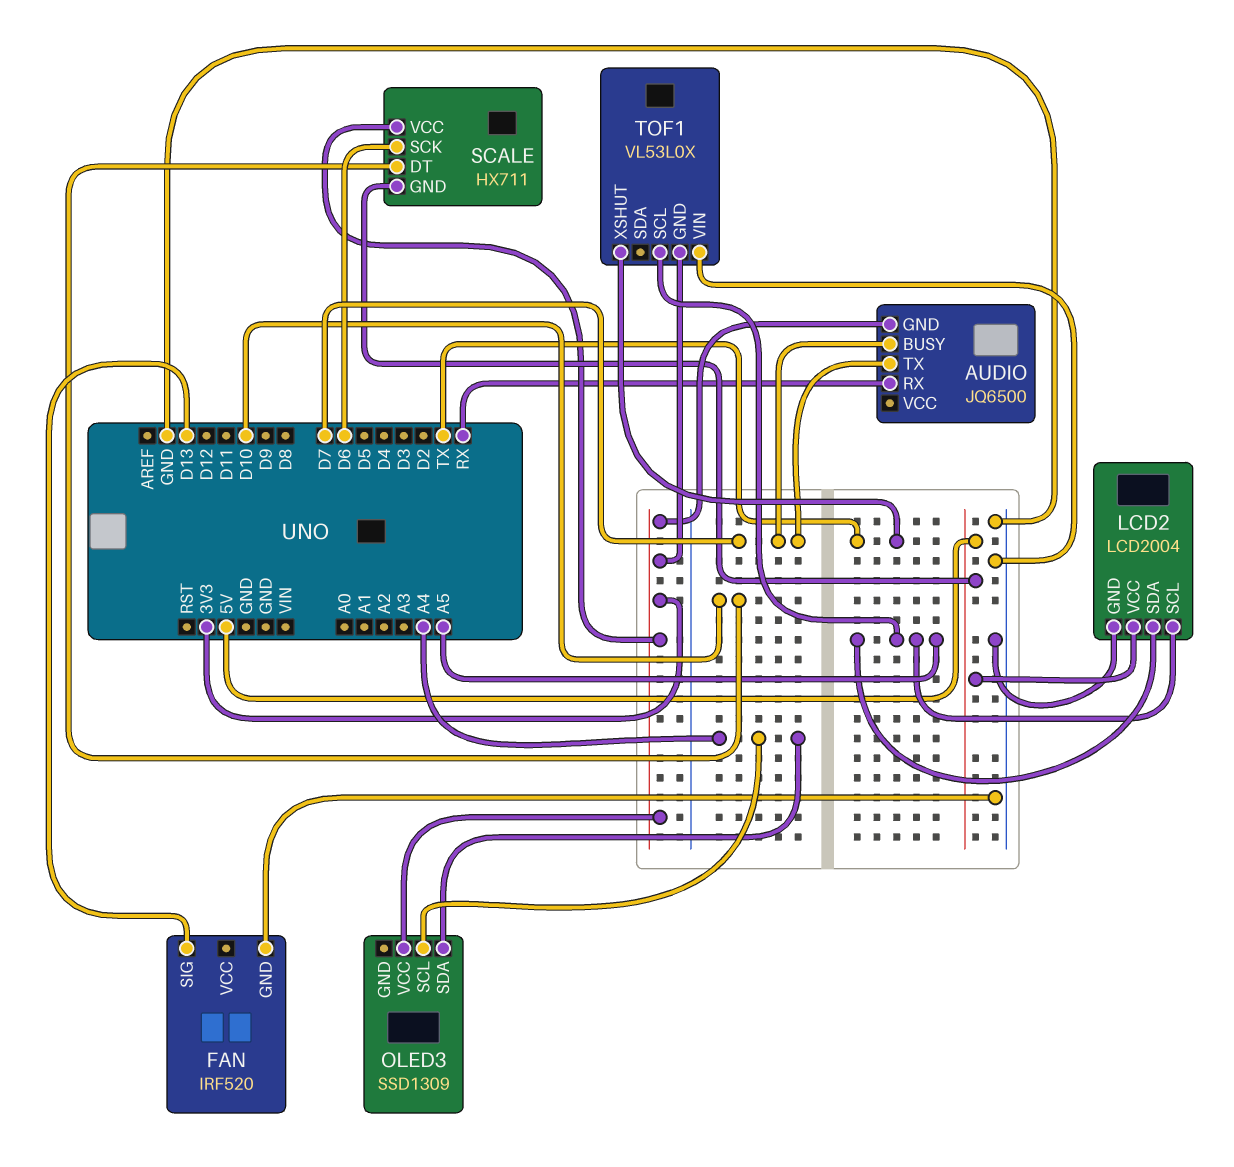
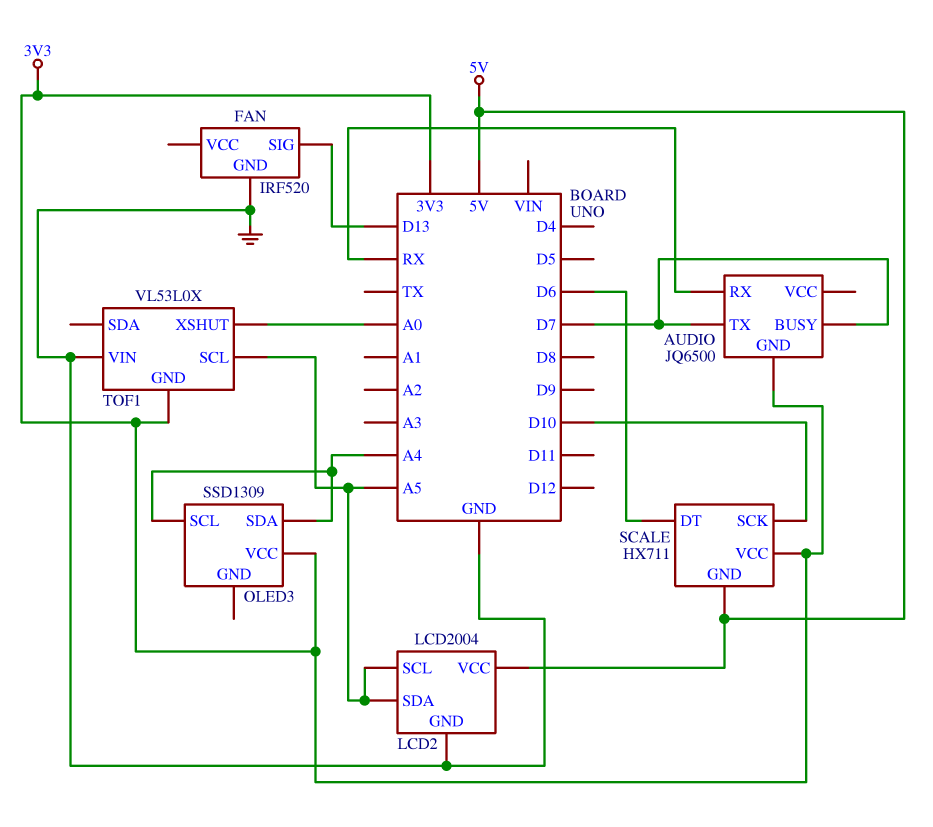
SCALE pin DT: D10 -> D6
SCALE pin SCK: D6 -> D10
TOF1 pin XSHUT: TX -> A0

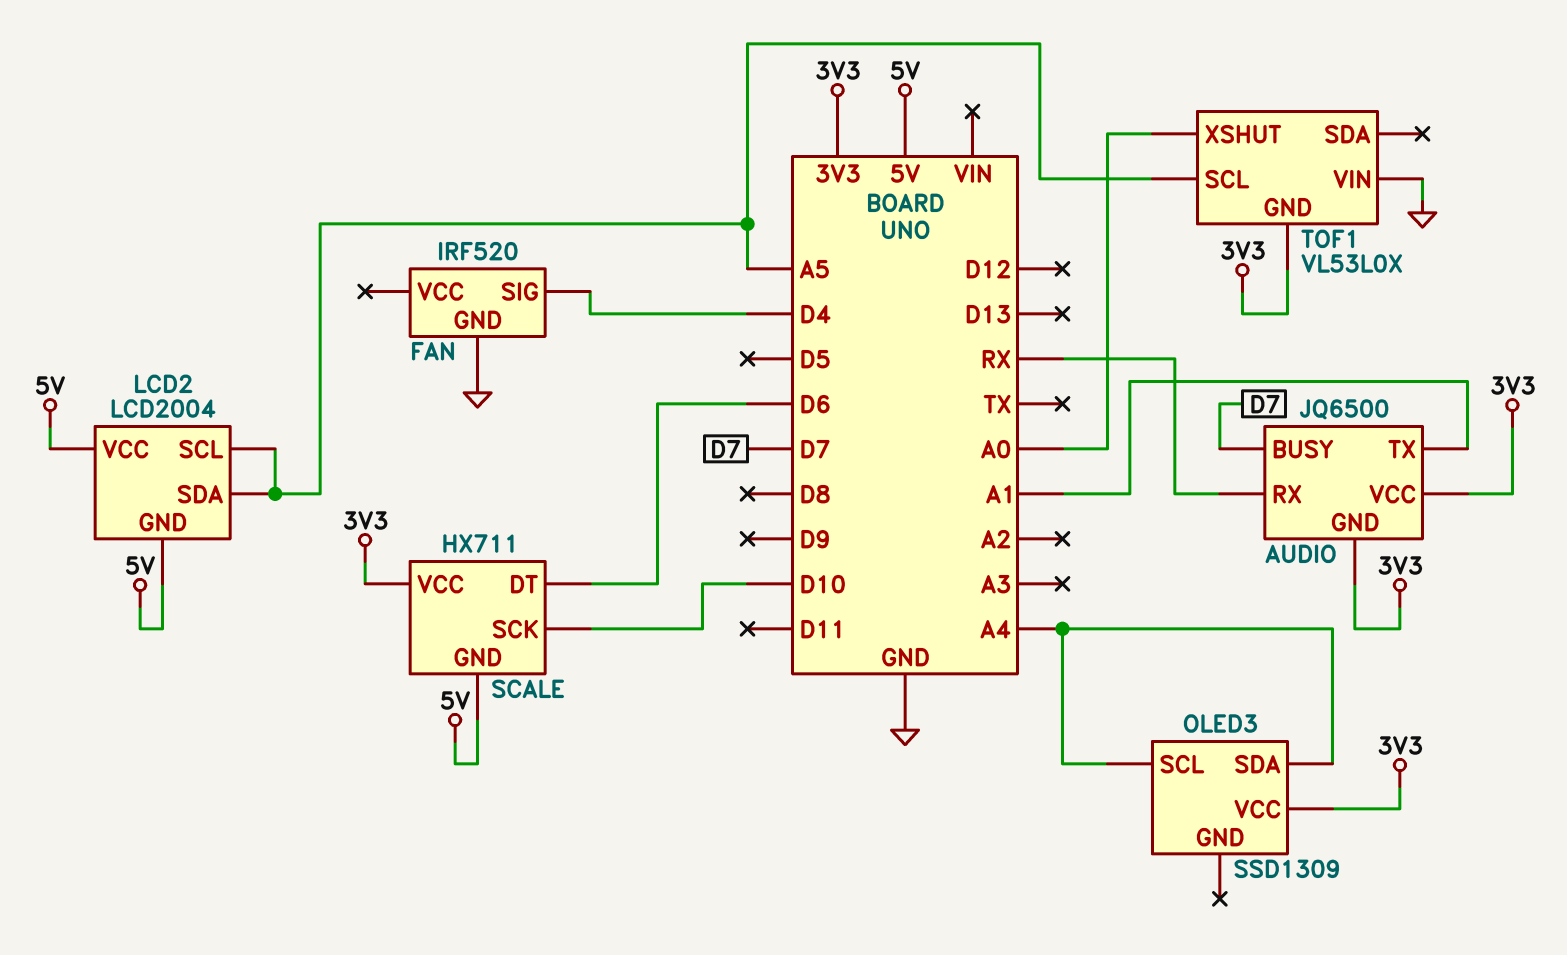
AUDIO pin TX: D7 -> A1
AUDIO pin VCC: none -> 3V3
FAN pin SIG: D13 -> D4
LCD2 pin GND: GND -> 5V

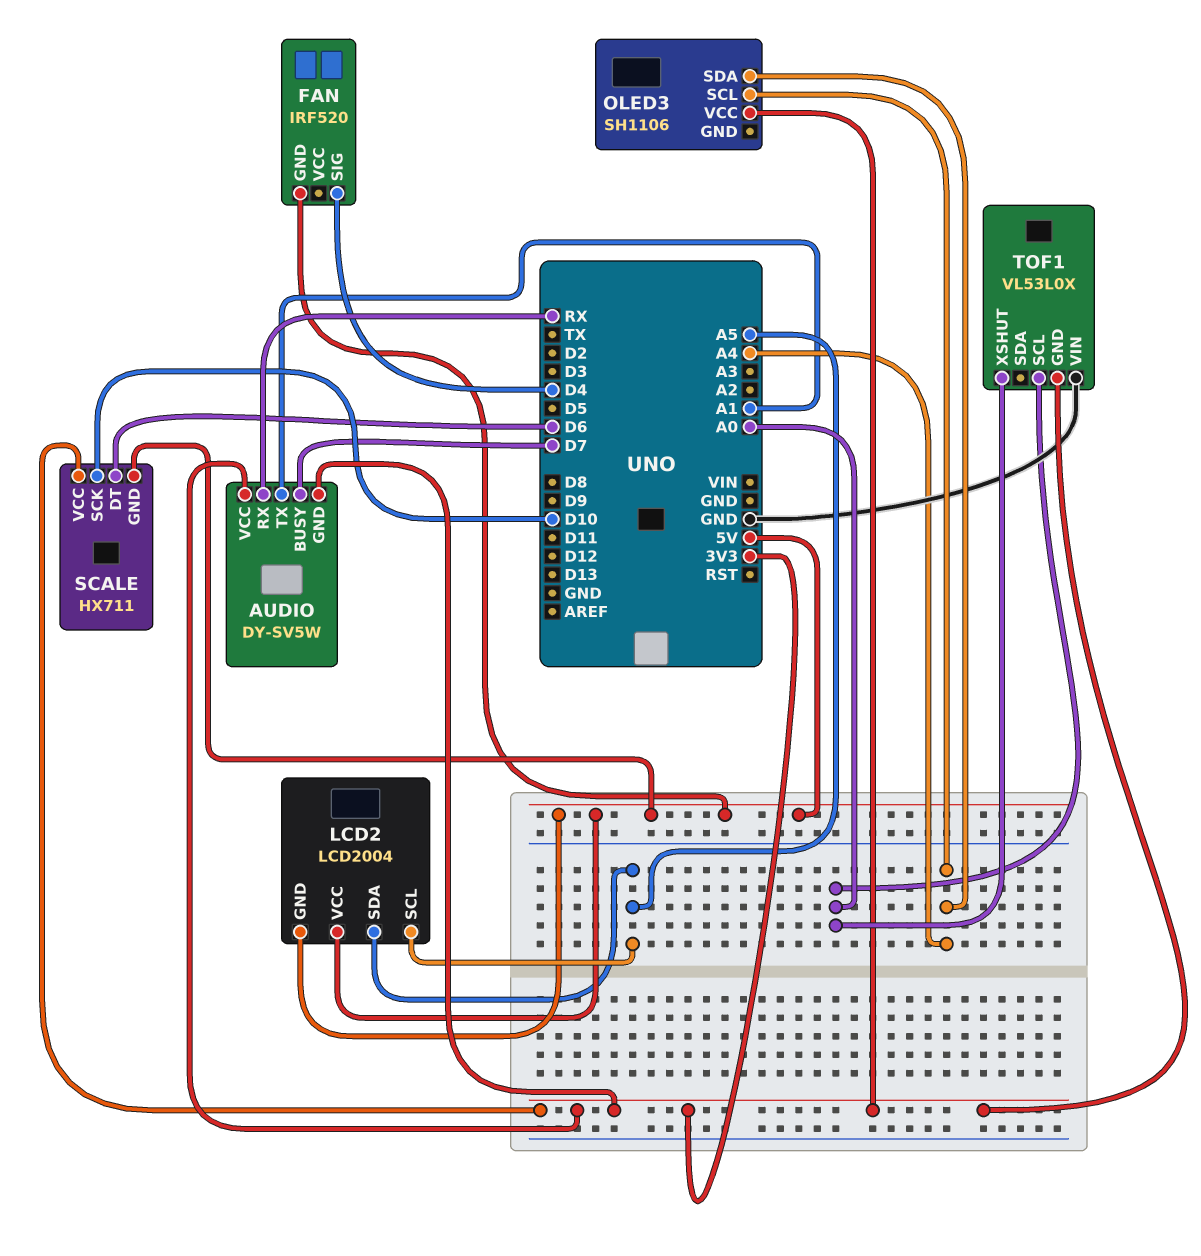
AUDIO: JQ6500 -> DY-SV5W
FAN pin GND: GND -> 5V
OLED3: SSD1309 -> SH1106
TOF1 pin SCL: A5 -> A0

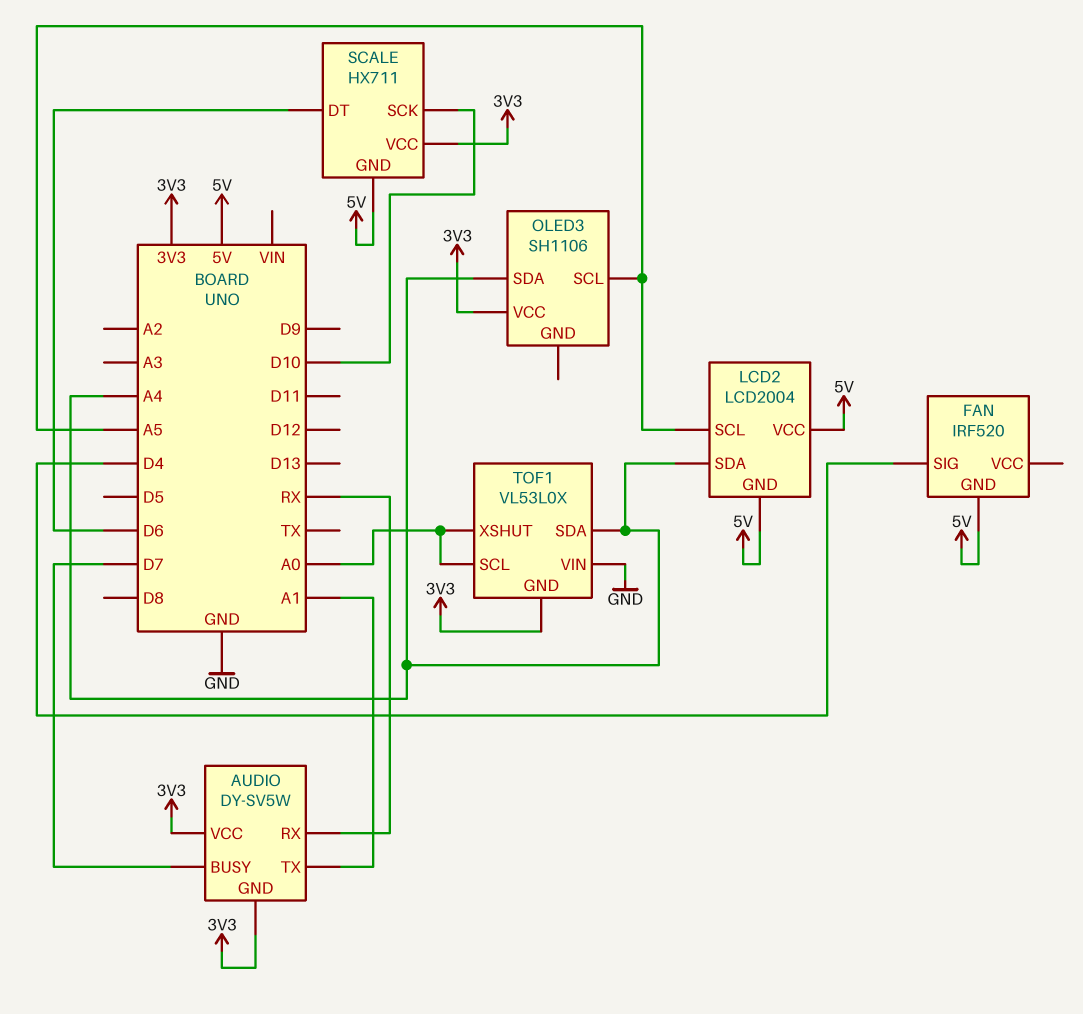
LCD2 pin SDA: A5 -> A4
OLED3 pin SCL: A4 -> A5
TOF1 pin SDA: none -> A4

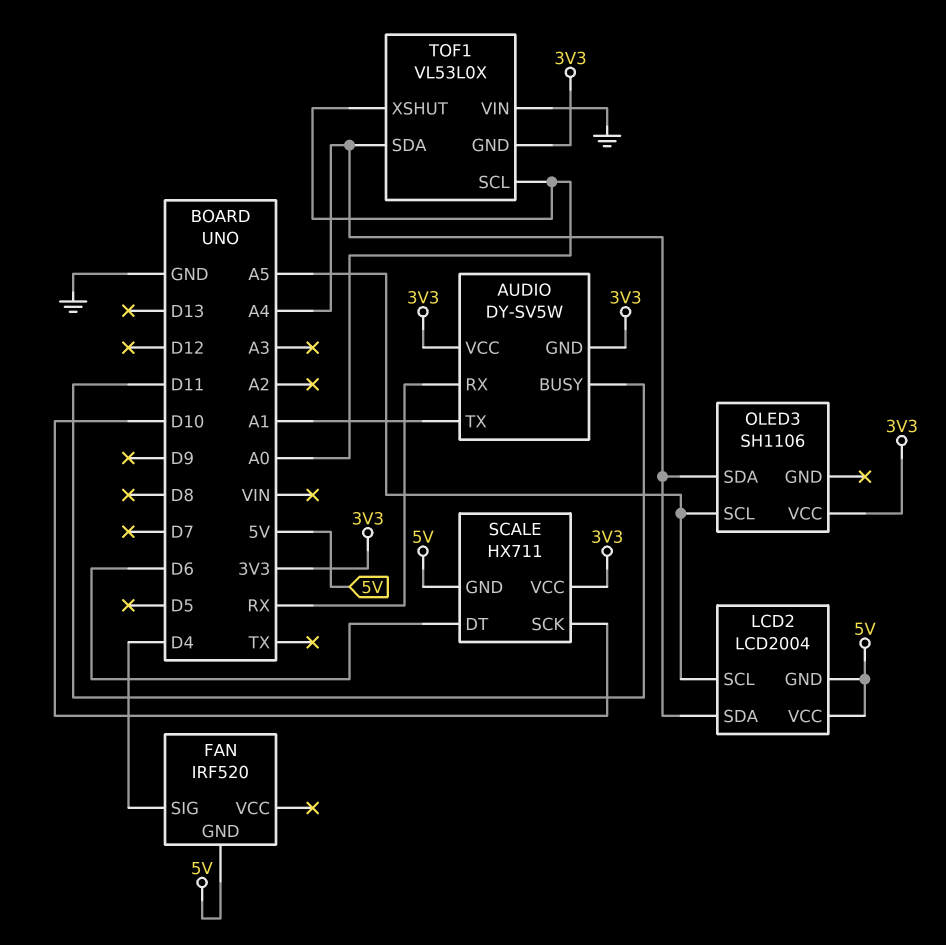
AUDIO pin BUSY: D7 -> D11

